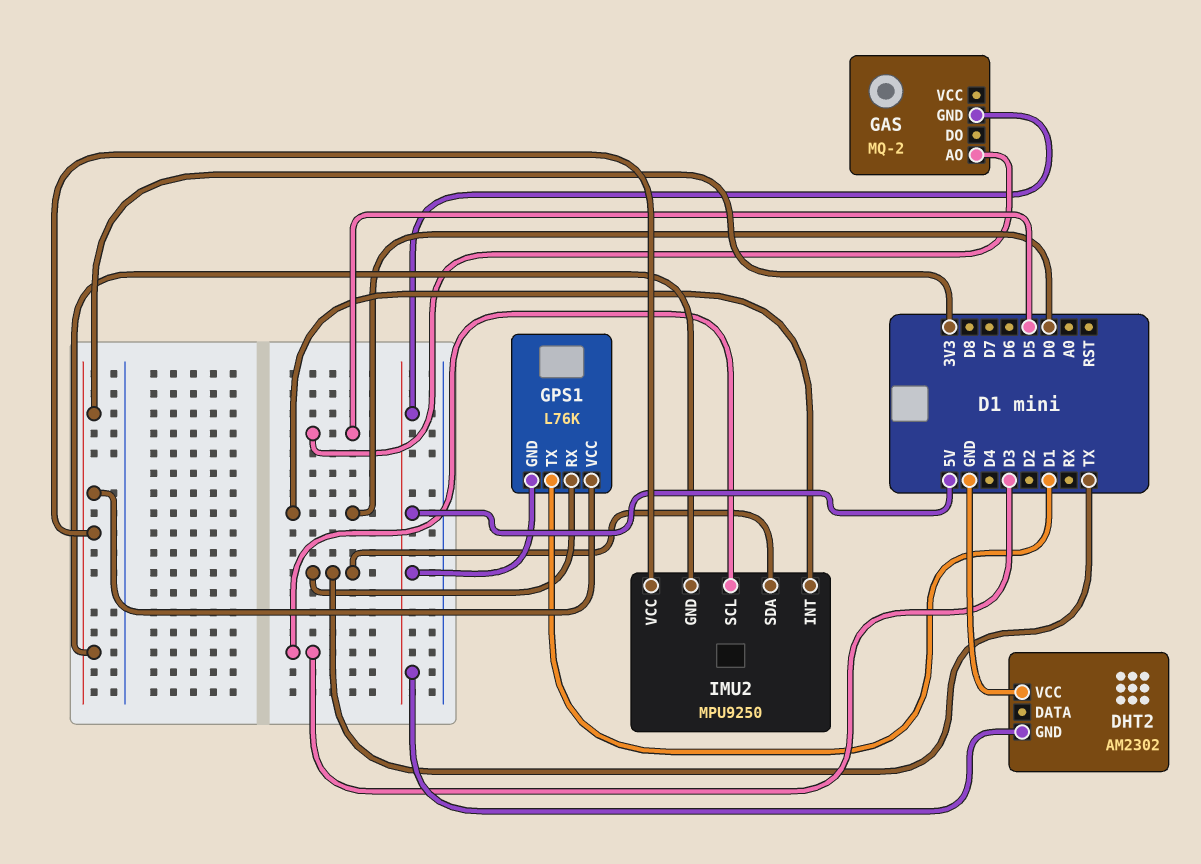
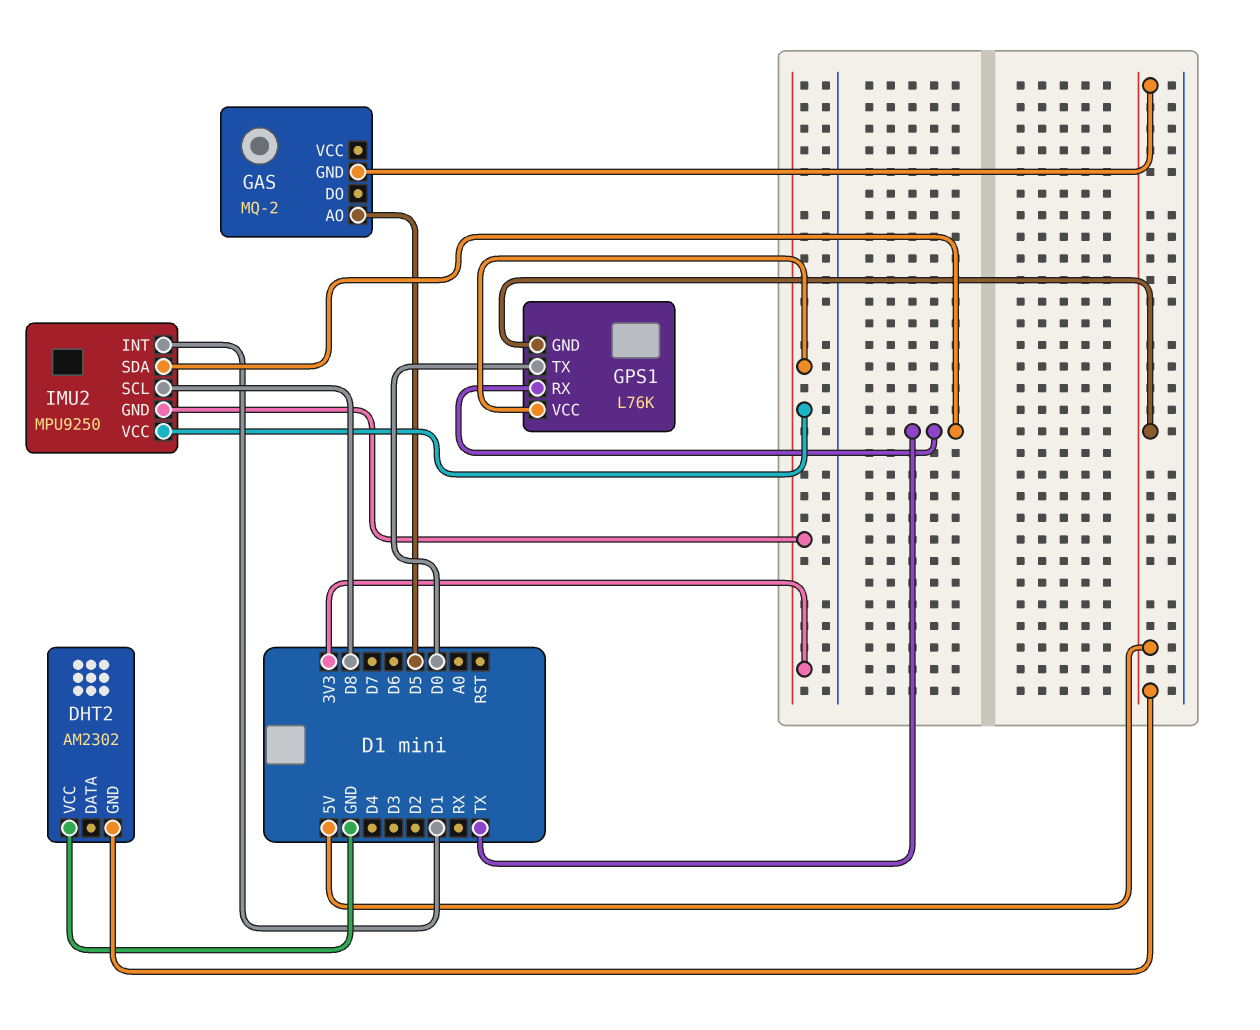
GPS1 pin TX: D1 -> D0
IMU2 pin INT: D0 -> D1
IMU2 pin SCL: D3 -> D8

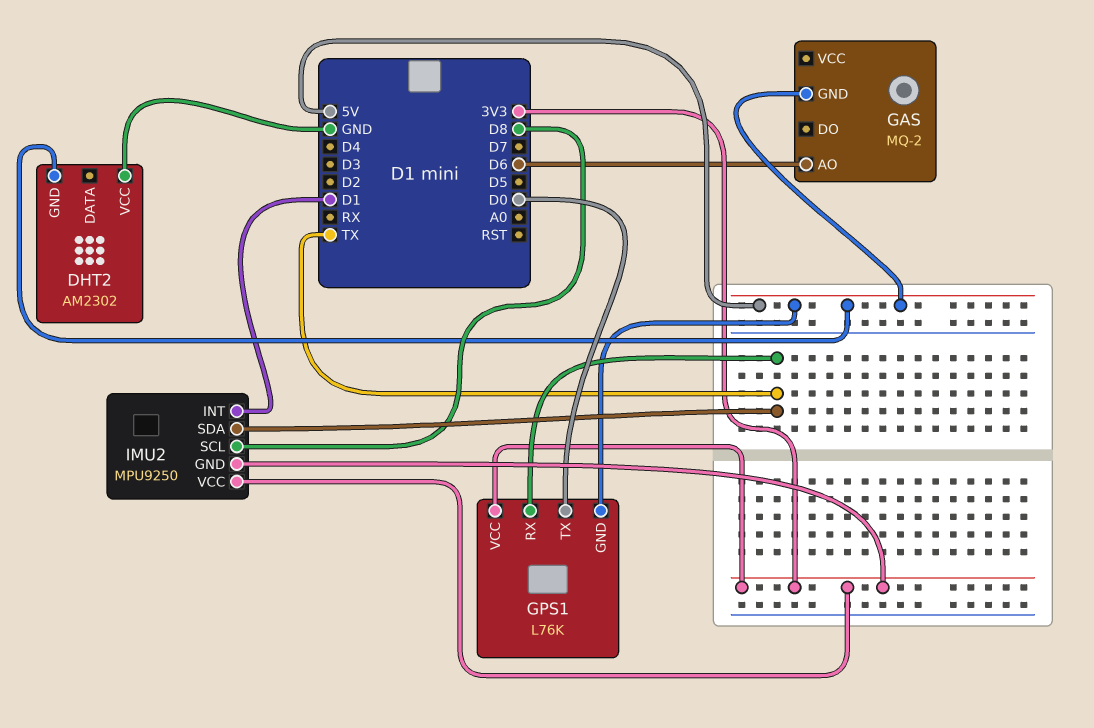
GAS pin AO: D5 -> D6

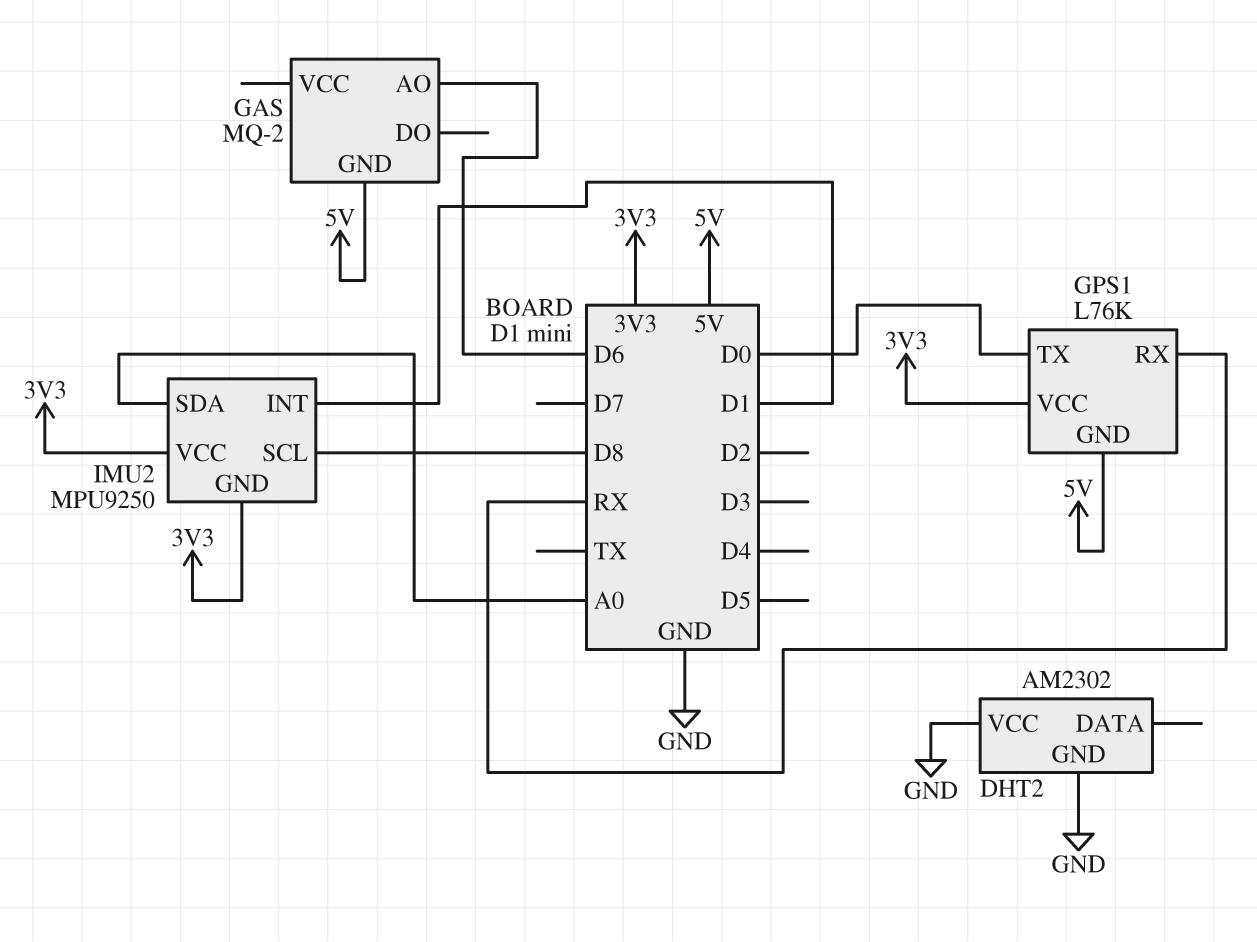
DHT2 pin GND: 5V -> GND
GPS1 pin RX: TX -> RX
IMU2 pin SDA: TX -> A0

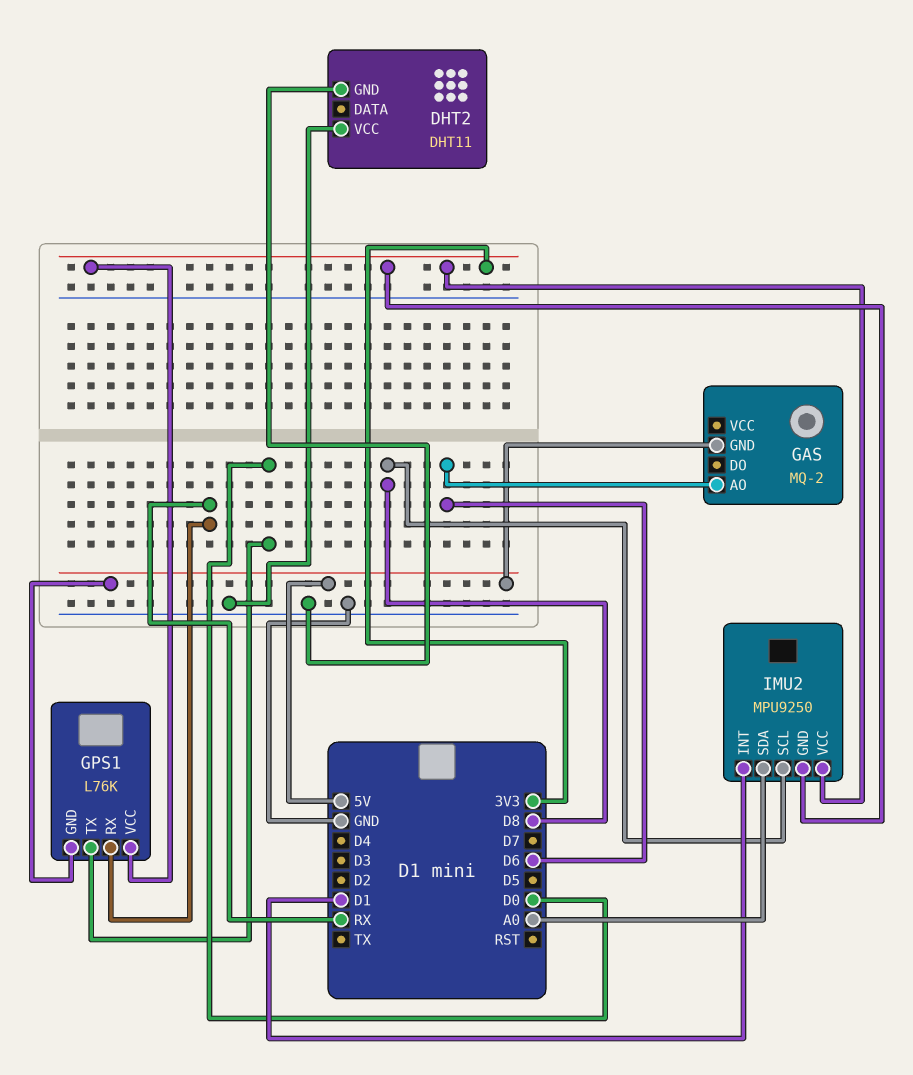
DHT2: AM2302 -> DHT11

